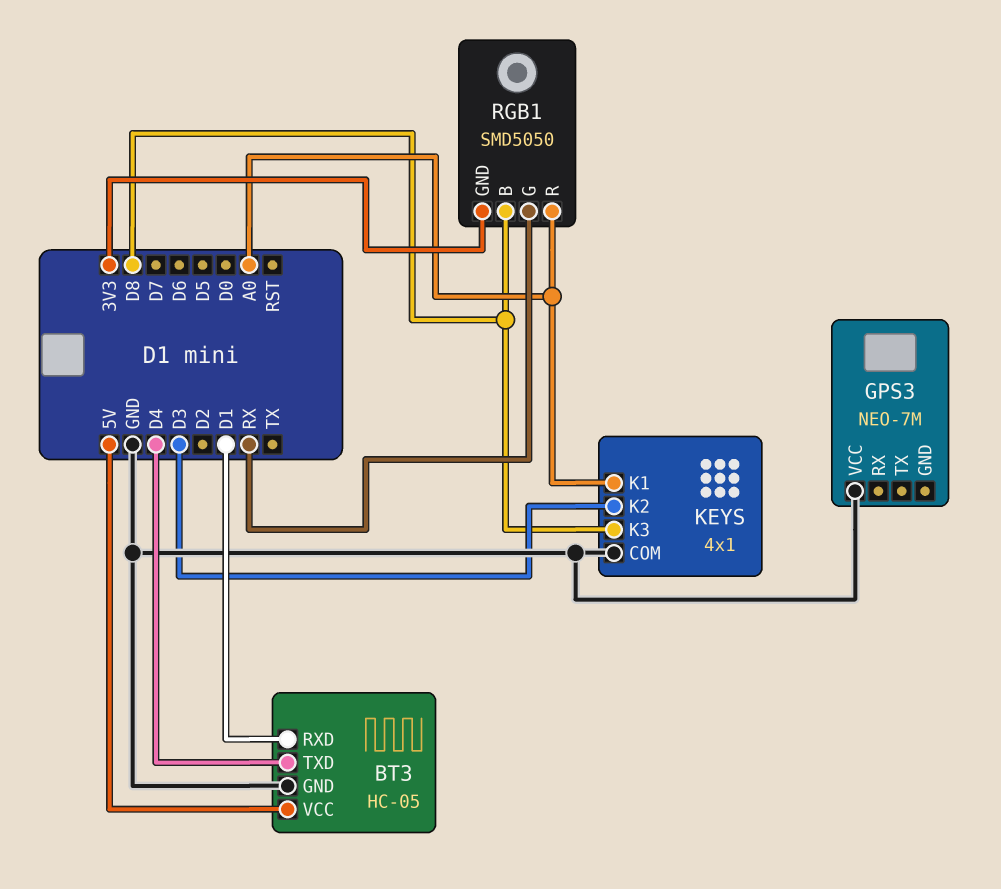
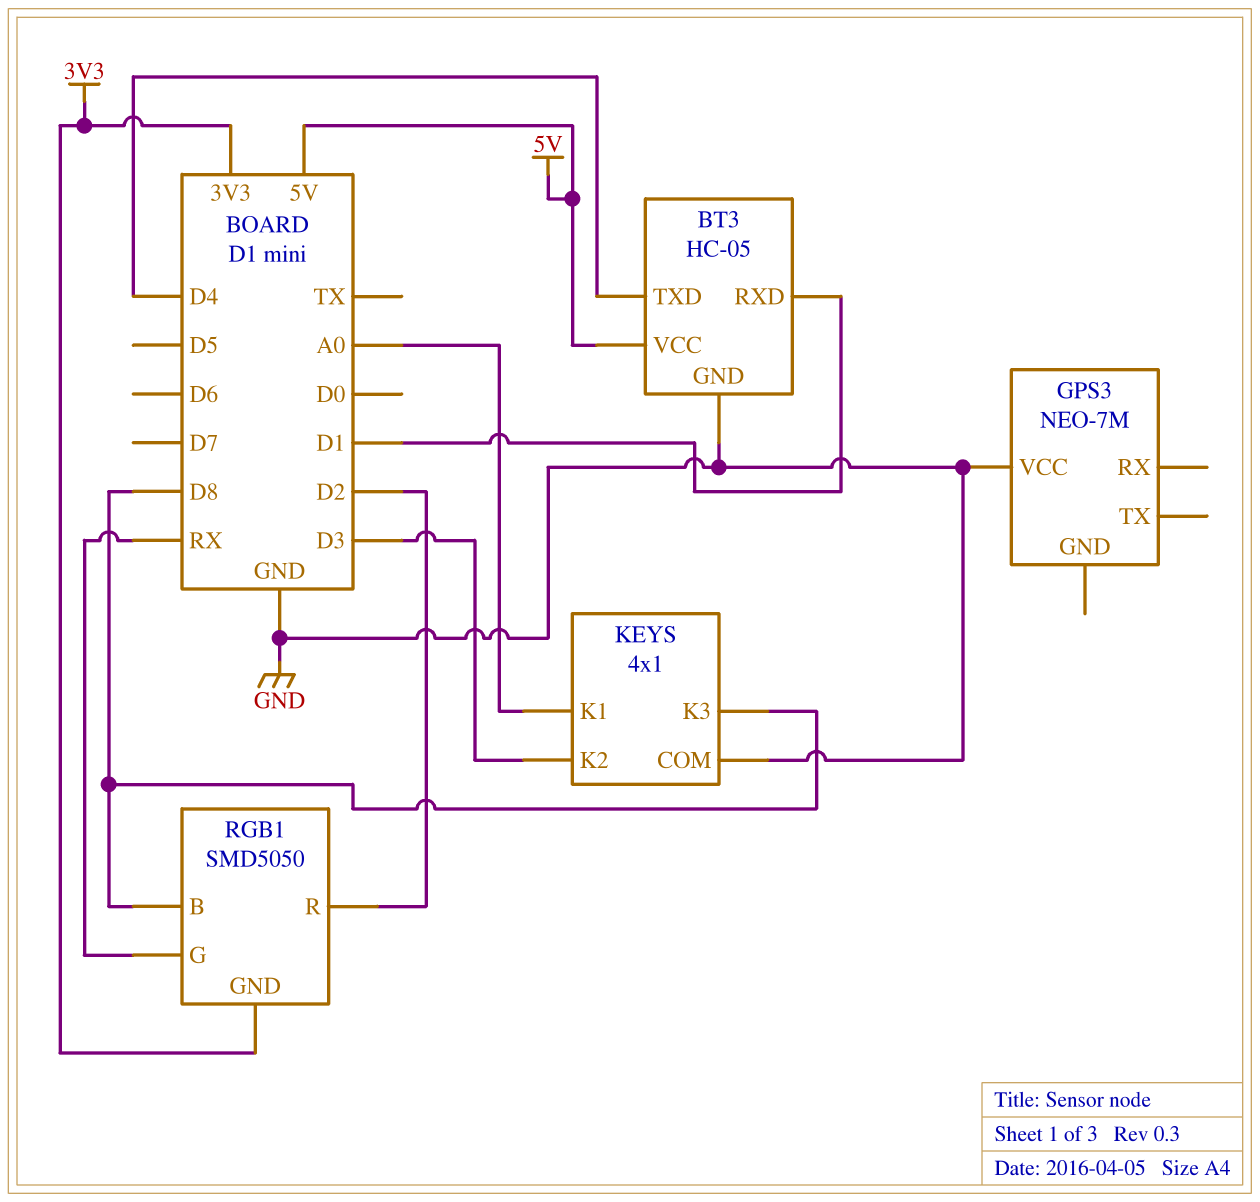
RGB1 pin R: A0 -> D2

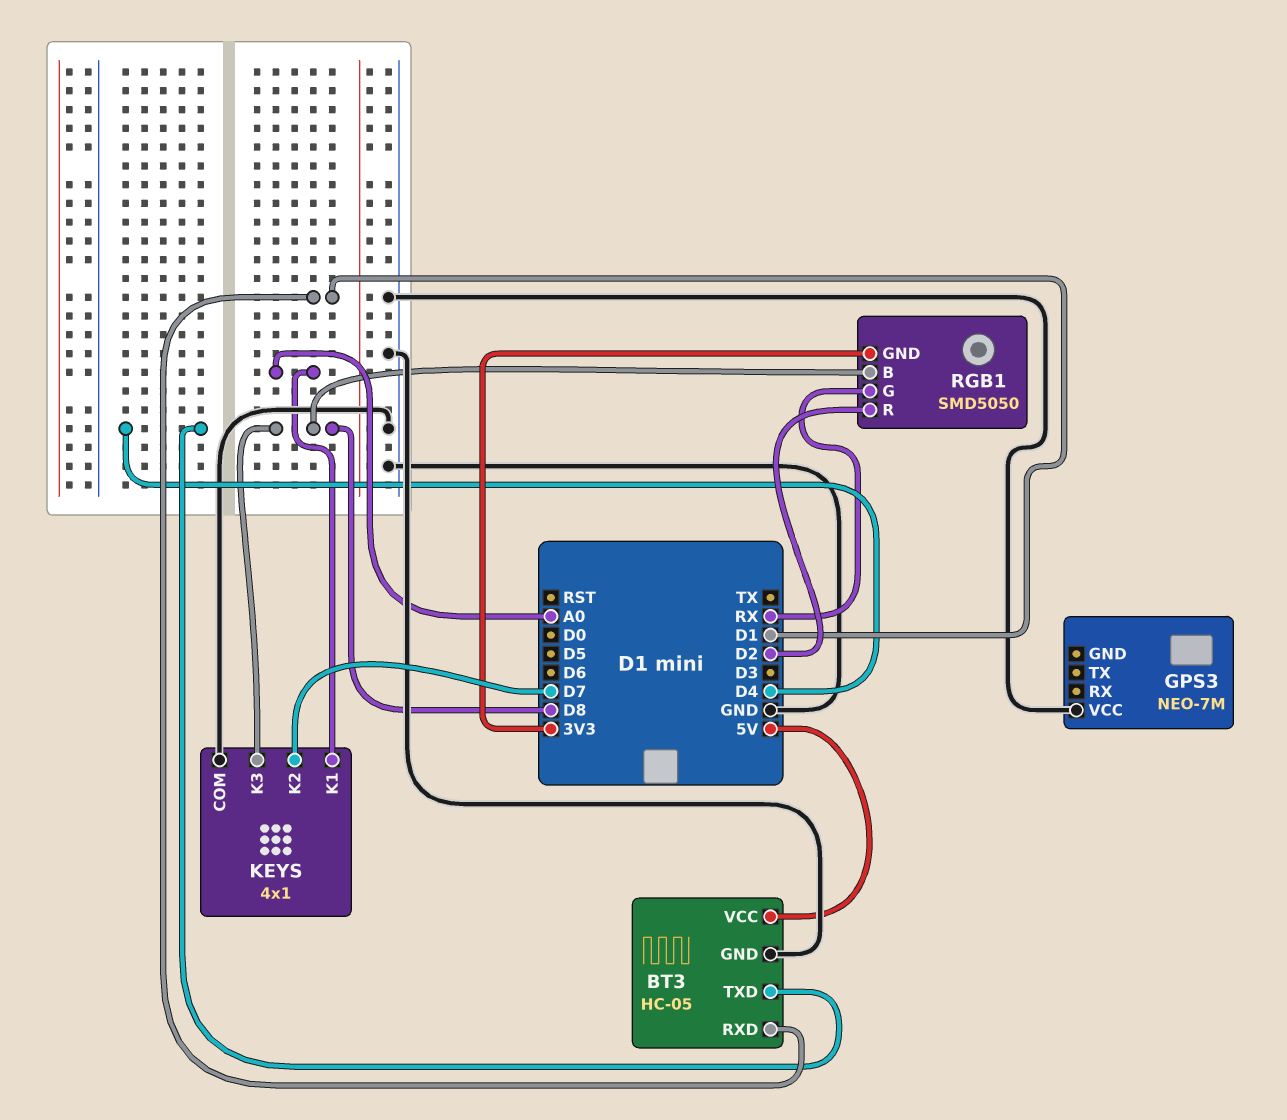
KEYS pin K2: D3 -> D7

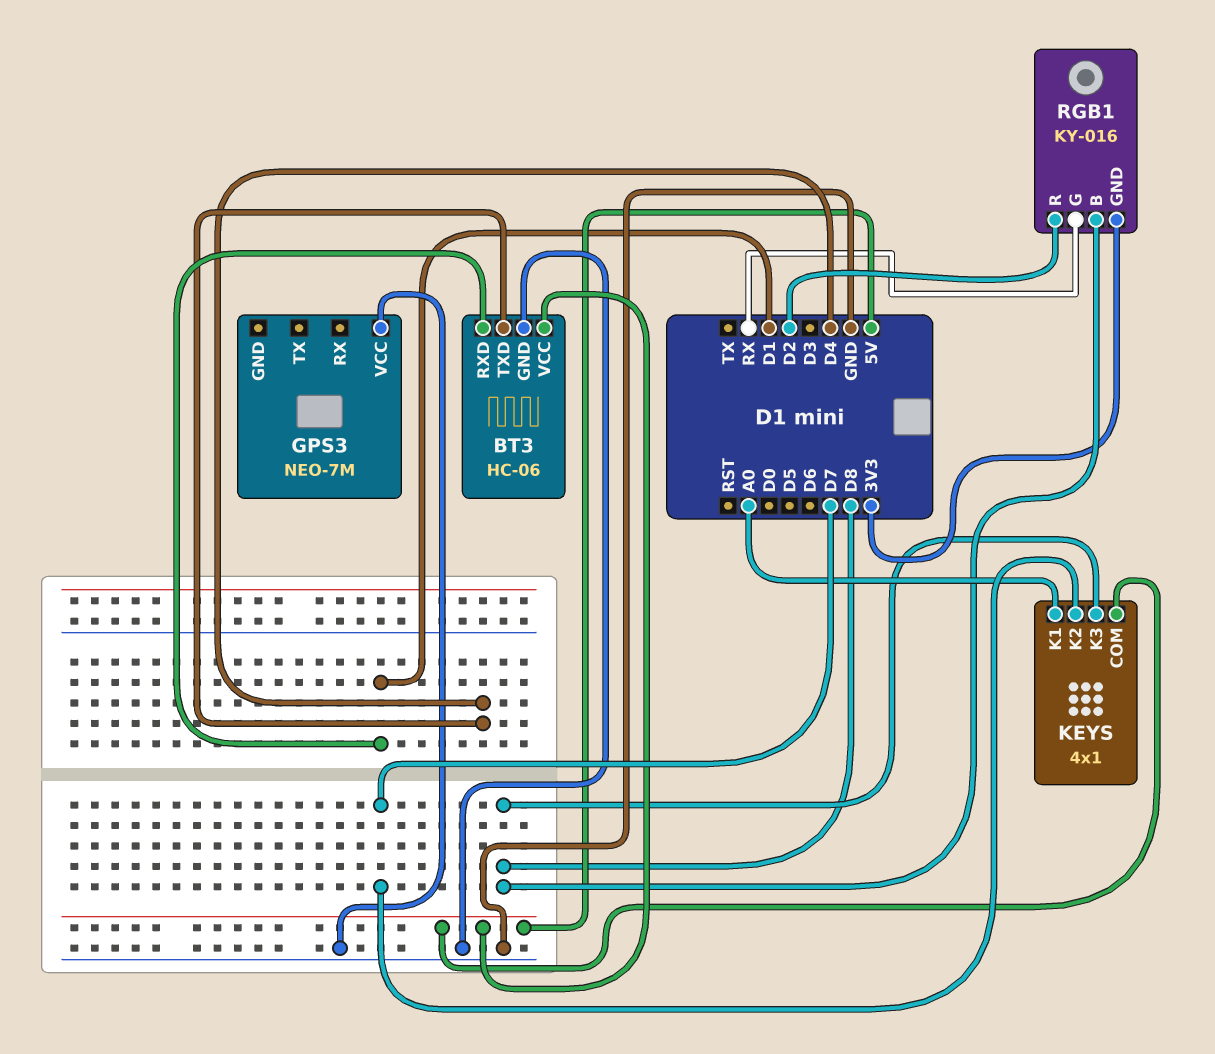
BT3: HC-05 -> HC-06
KEYS pin COM: GND -> 5V
RGB1: SMD5050 -> KY-016

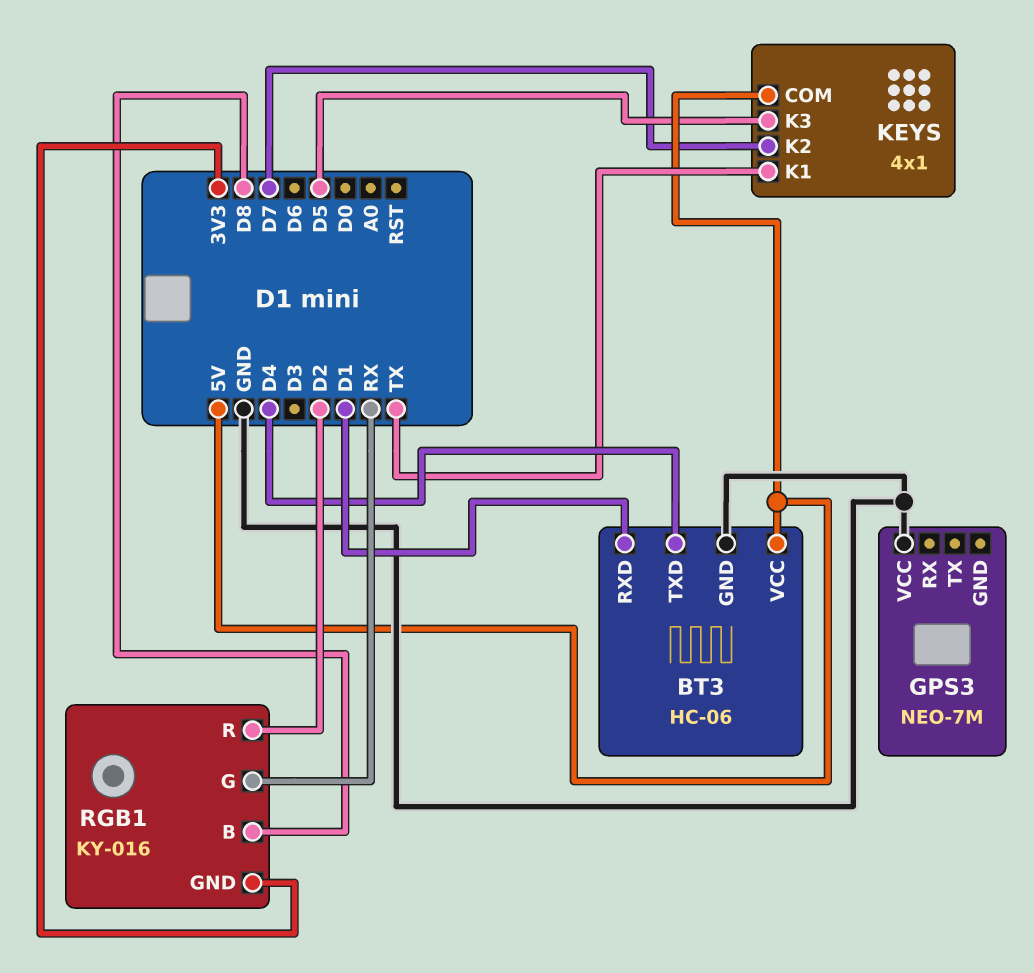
KEYS pin K1: A0 -> TX
KEYS pin K3: D8 -> D5

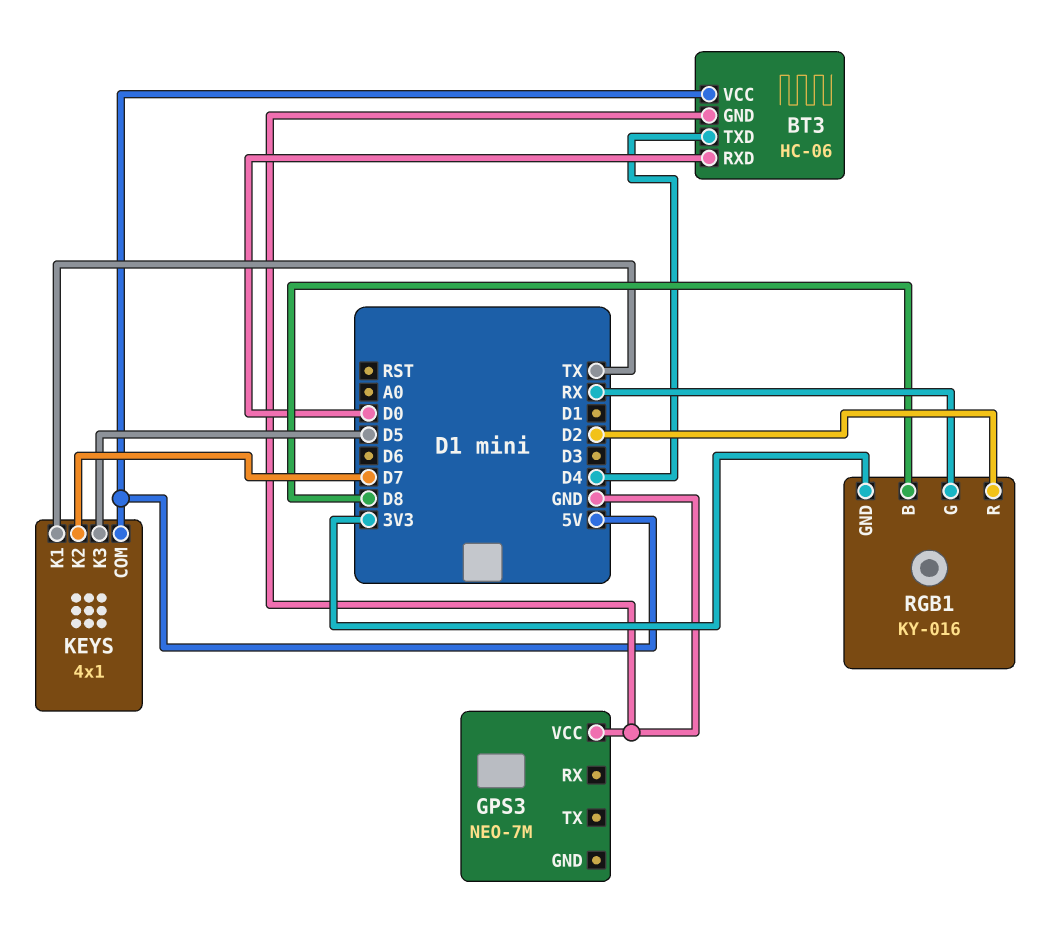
BT3 pin RXD: D1 -> D0

